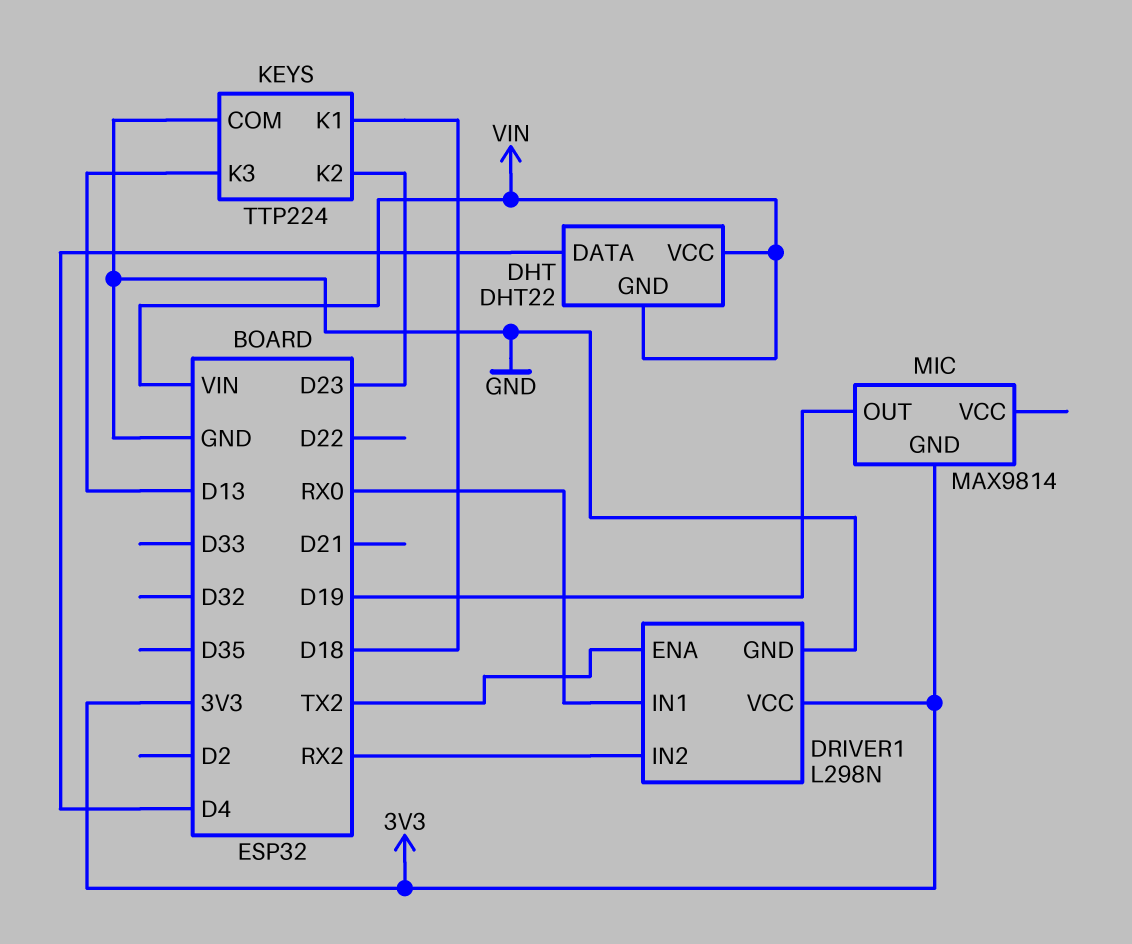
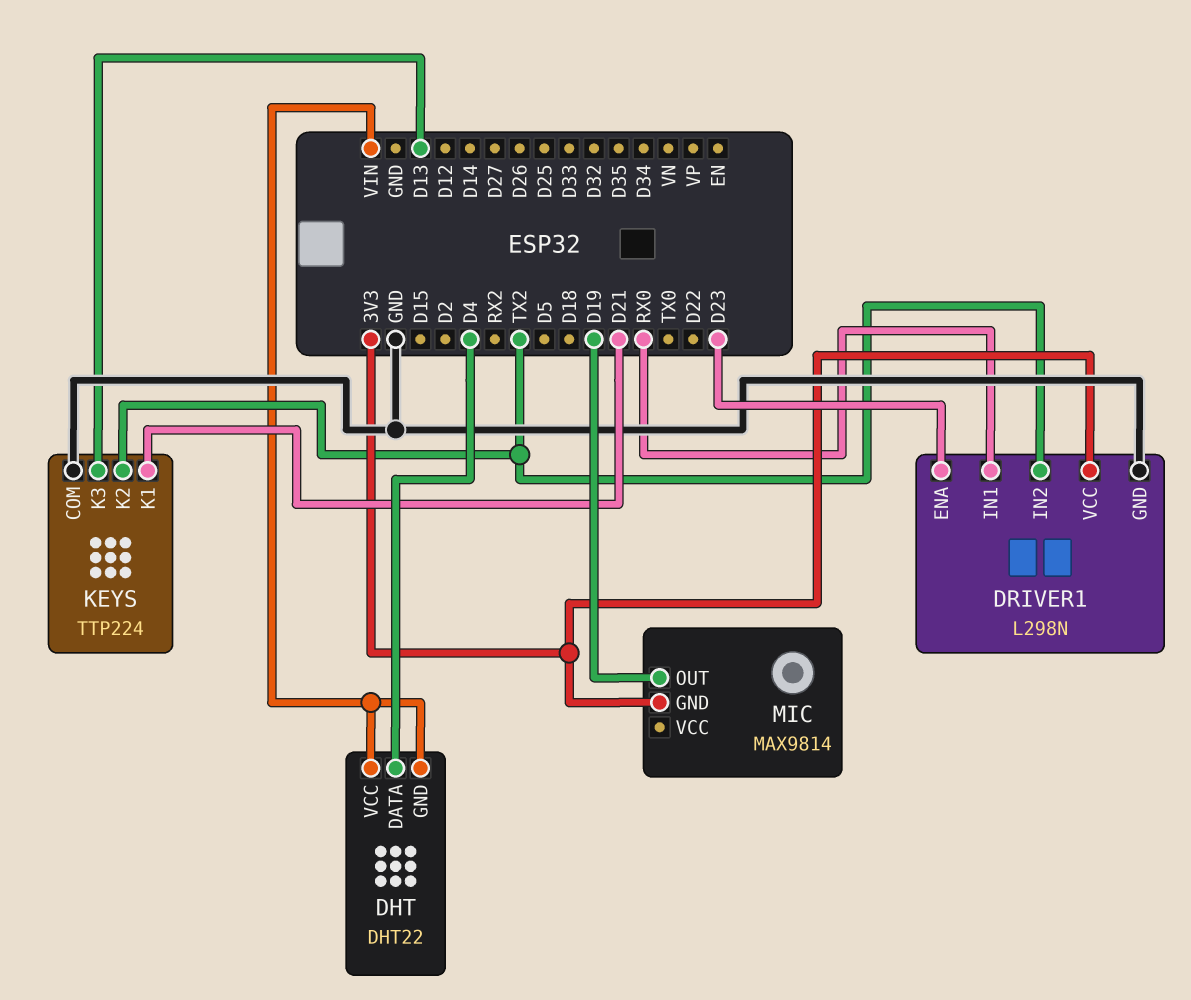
DRIVER1 pin ENA: TX2 -> D23
DRIVER1 pin IN2: RX2 -> TX2
KEYS pin K1: D18 -> D21
KEYS pin K2: D23 -> TX2

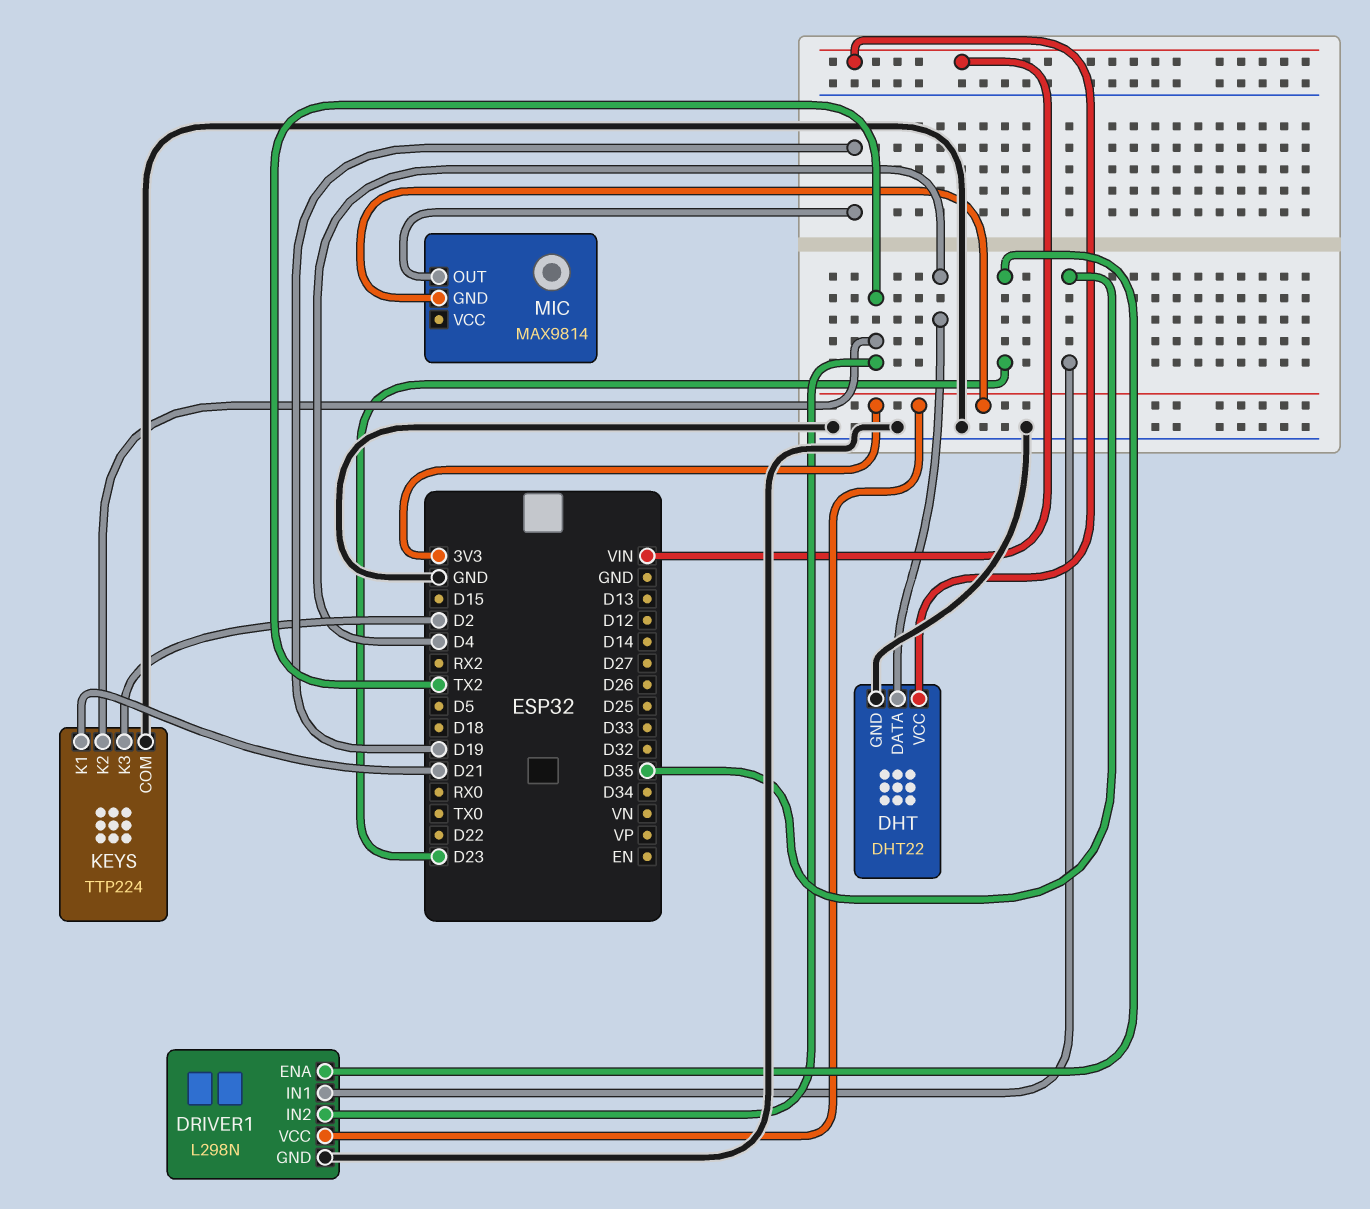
DHT pin GND: VIN -> GND
DRIVER1 pin IN1: RX0 -> D35
KEYS pin K3: D13 -> D2

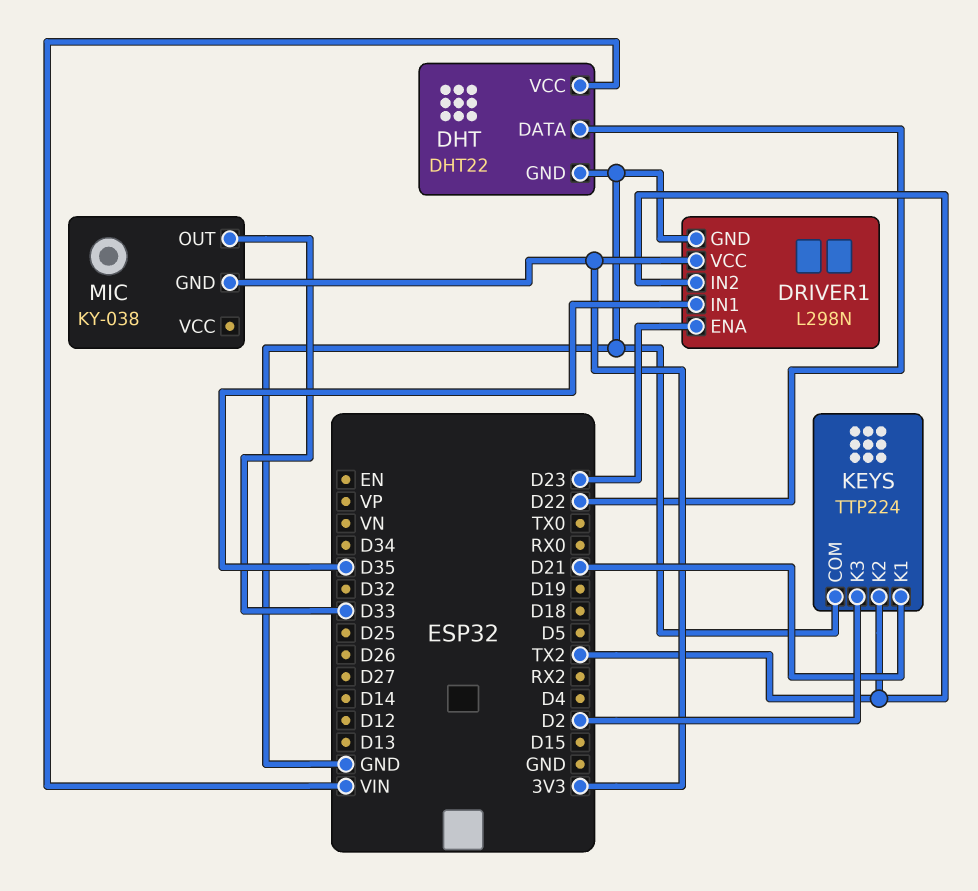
DHT pin DATA: D4 -> D22
MIC: MAX9814 -> KY-038
MIC pin OUT: D19 -> D33

